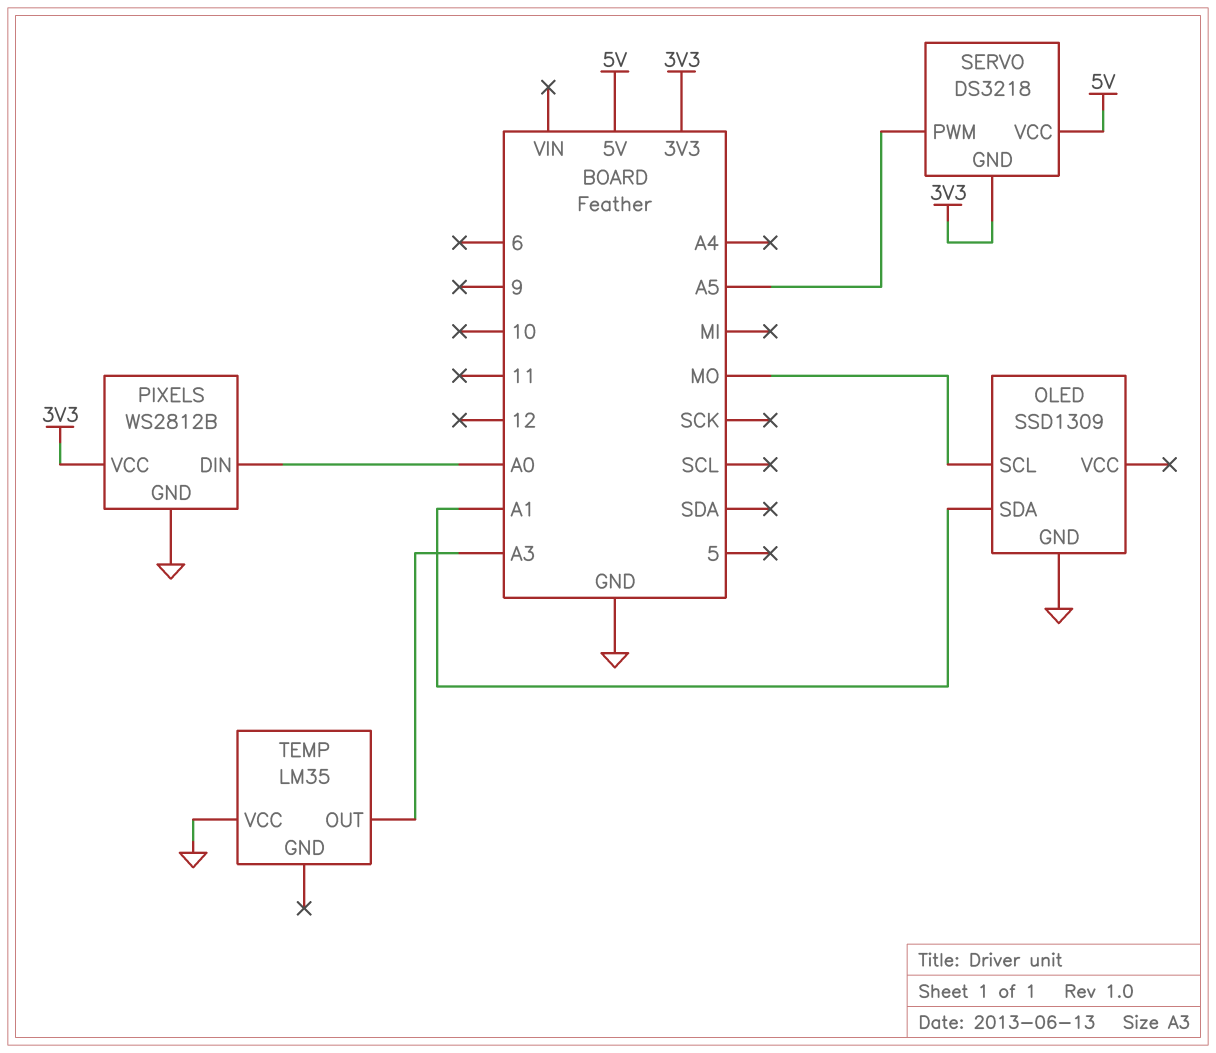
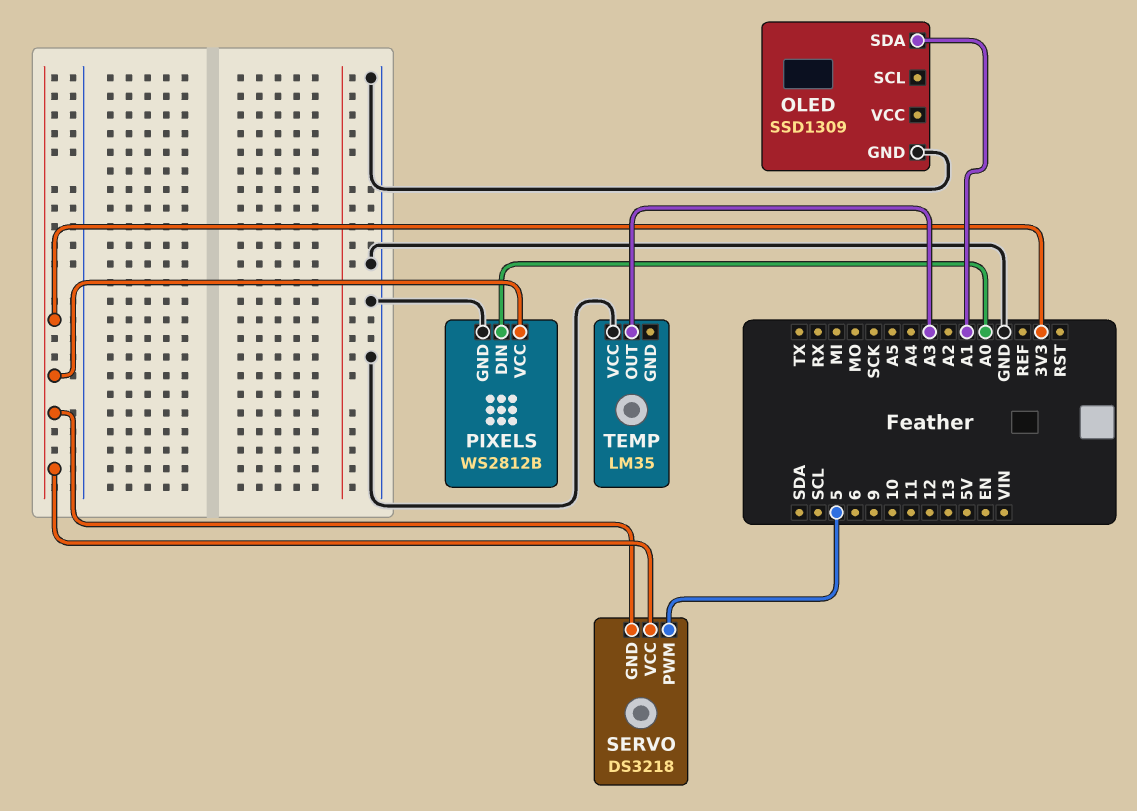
OLED pin SCL: MO -> none
SERVO pin PWM: A5 -> 5
SERVO pin VCC: 5V -> 3V3

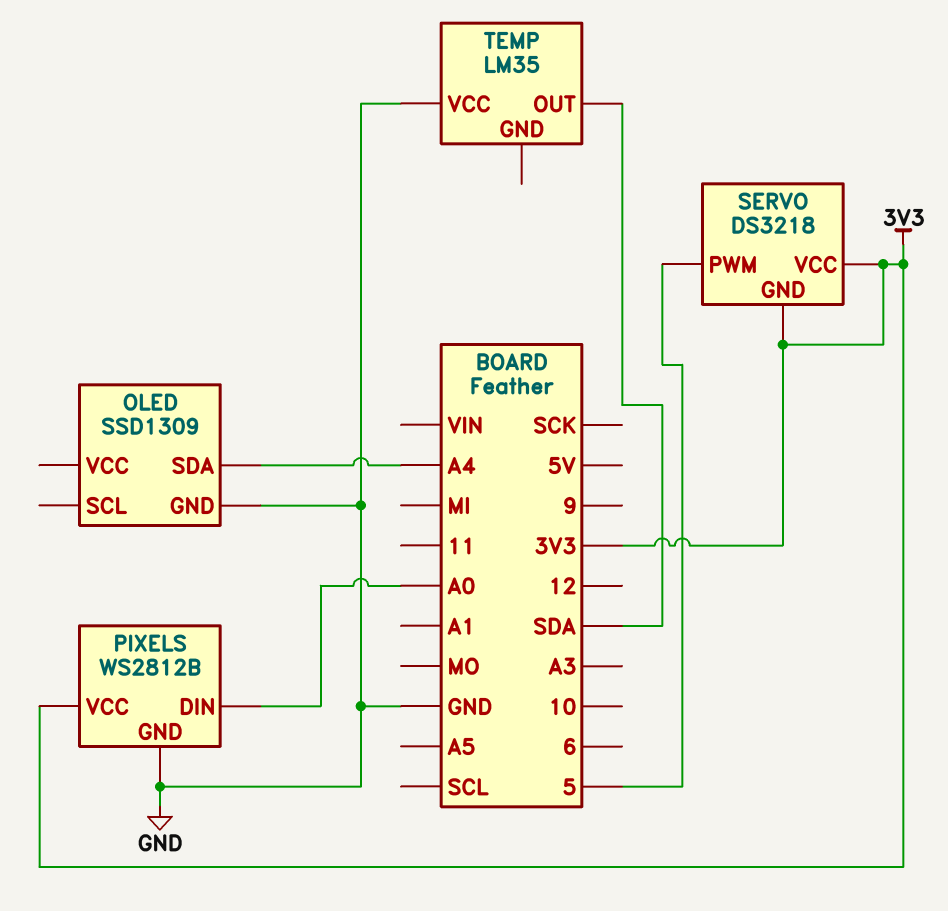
OLED pin SDA: A1 -> A4
TEMP pin OUT: A3 -> SDA

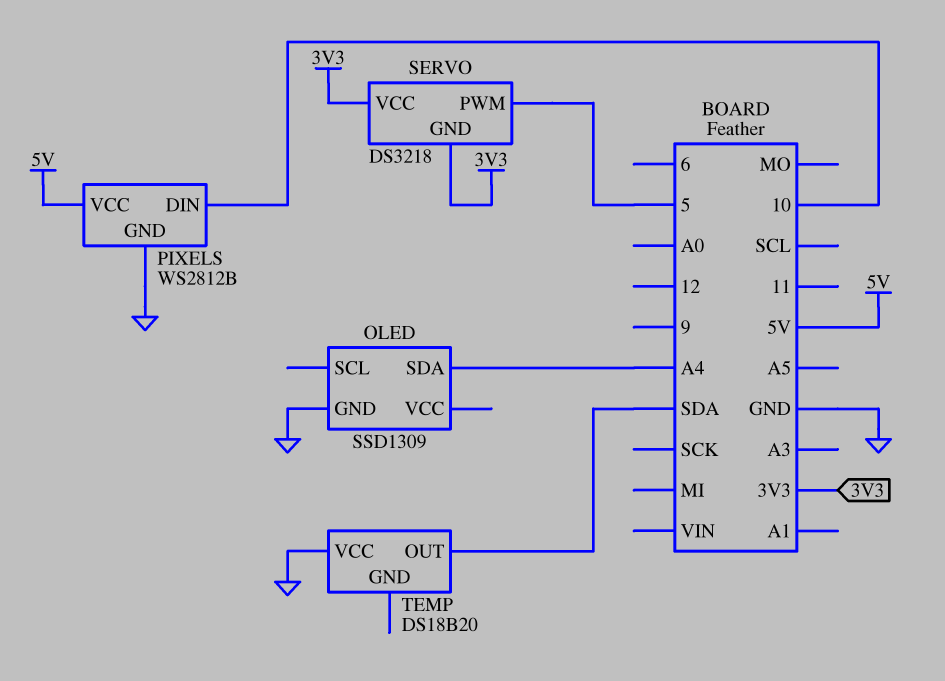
PIXELS pin DIN: A0 -> 10
PIXELS pin VCC: 3V3 -> 5V
TEMP: LM35 -> DS18B20

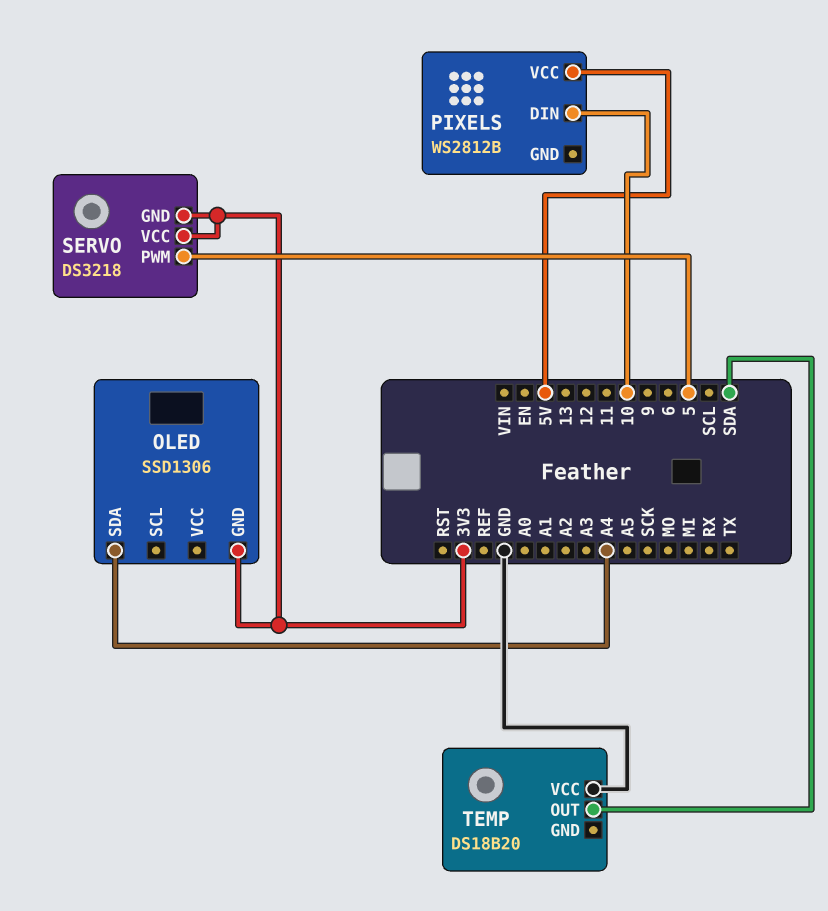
OLED: SSD1309 -> SSD1306
OLED pin GND: GND -> 3V3
PIXELS pin GND: GND -> none

